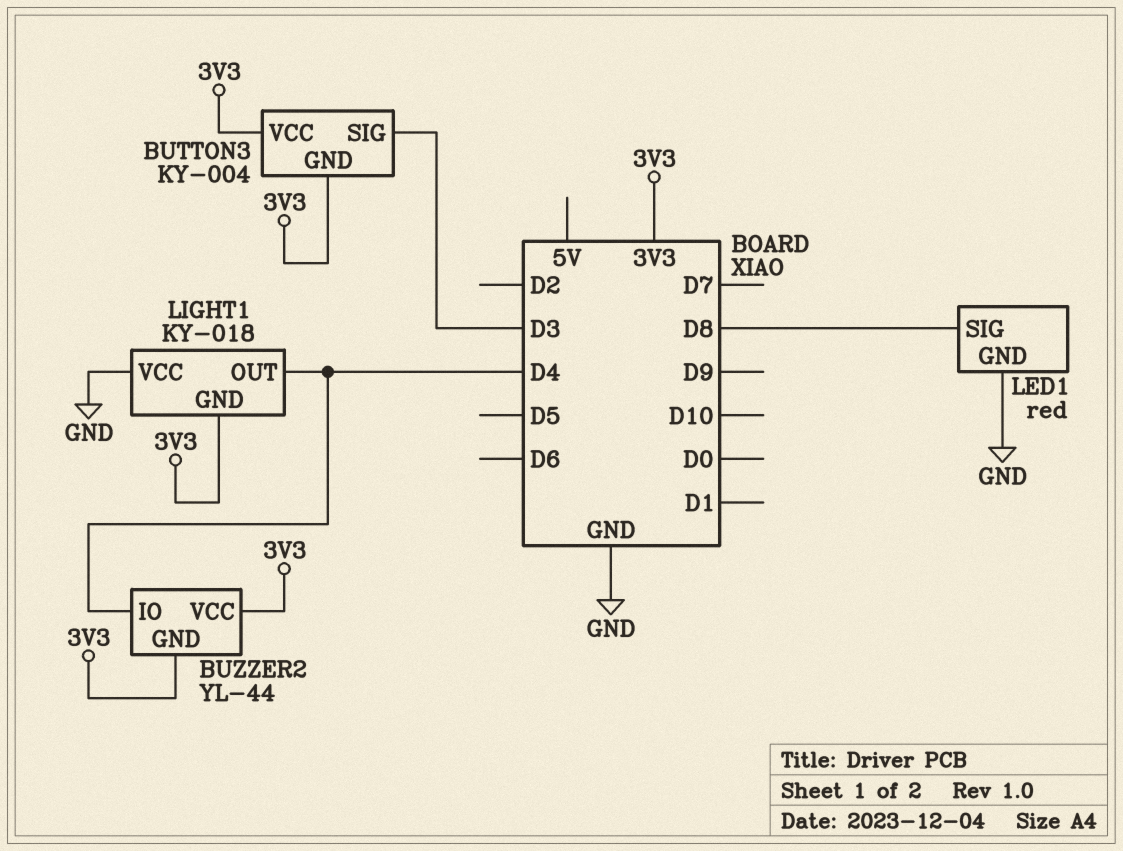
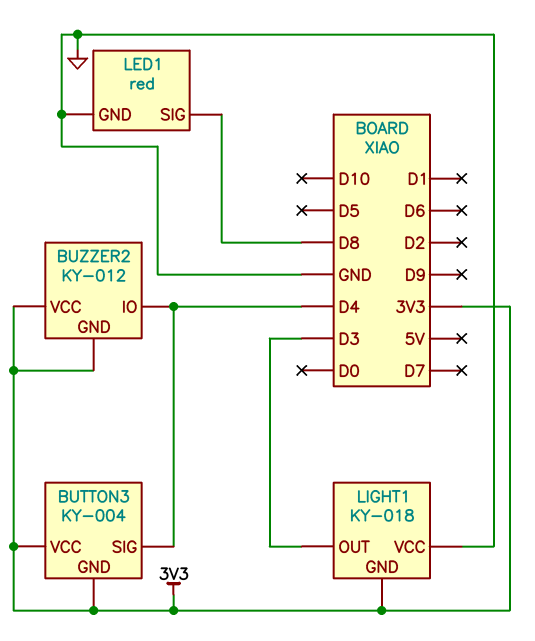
BUTTON3 pin SIG: D3 -> D4
BUZZER2: YL-44 -> KY-012
LIGHT1 pin OUT: D4 -> D3

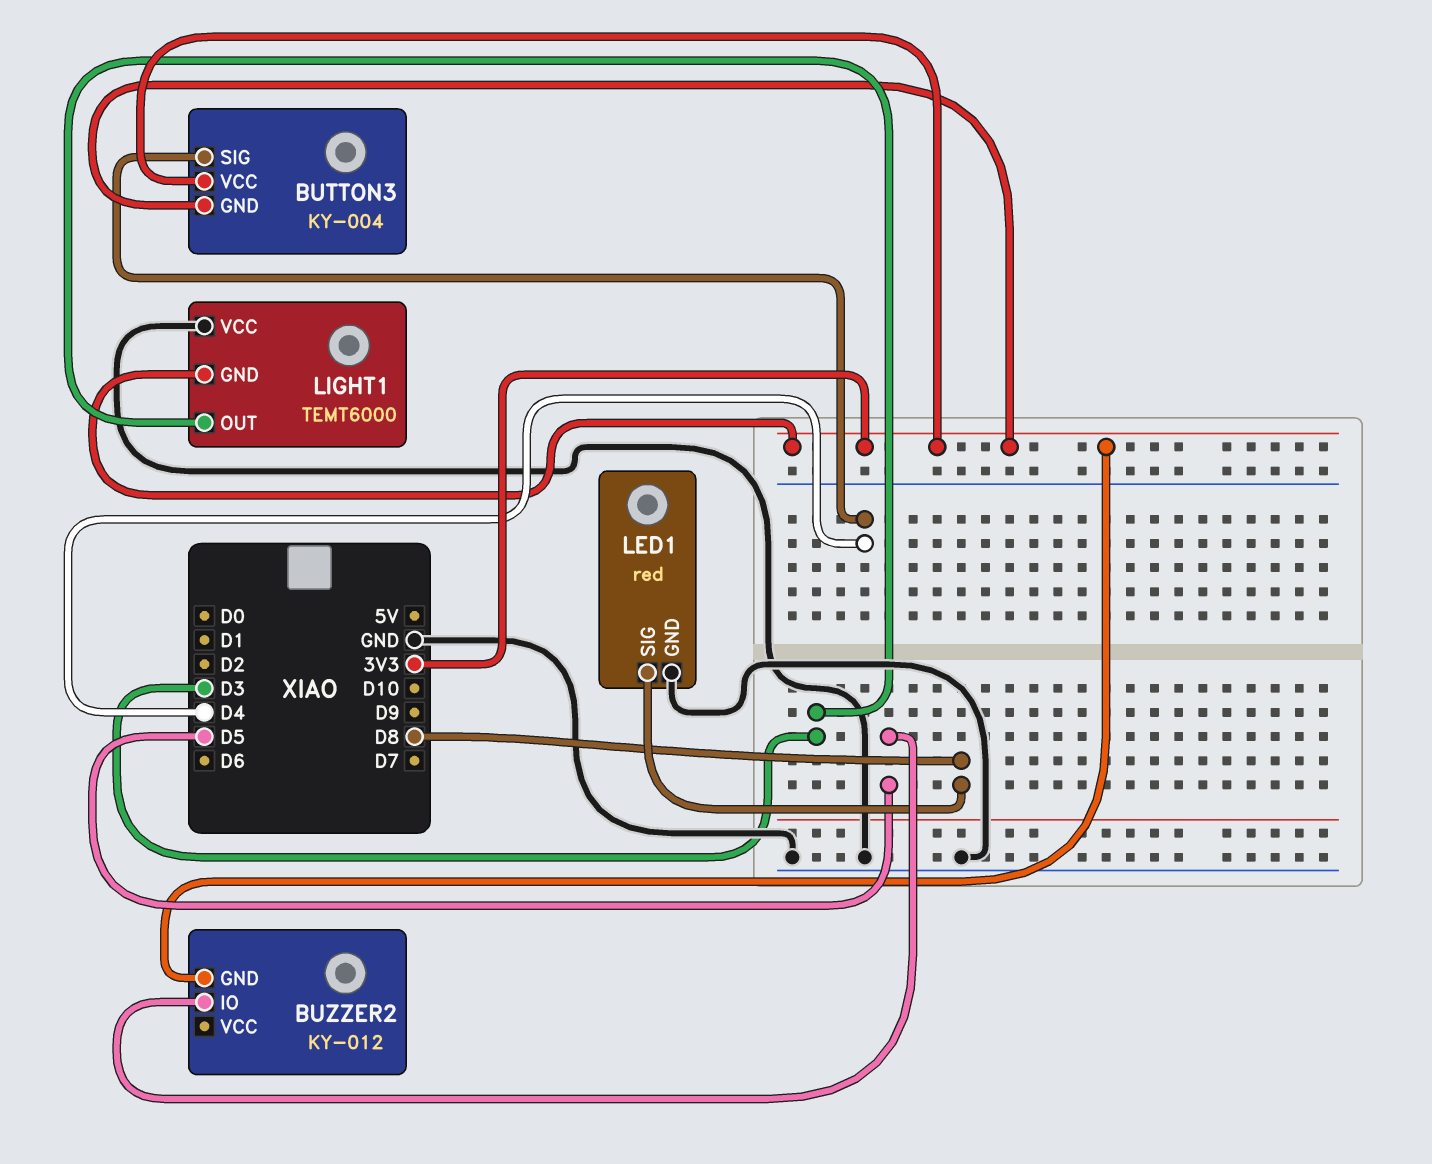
BUZZER2 pin IO: D4 -> D5
BUZZER2 pin VCC: 3V3 -> none
LIGHT1: KY-018 -> TEMT6000

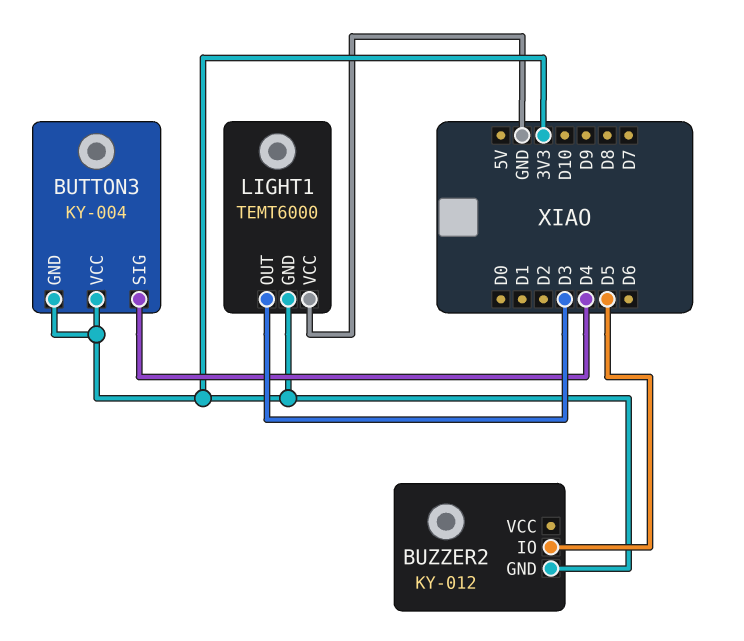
LED1: red -> none
LED1 pin GND: GND -> none
LED1 pin SIG: D8 -> none

